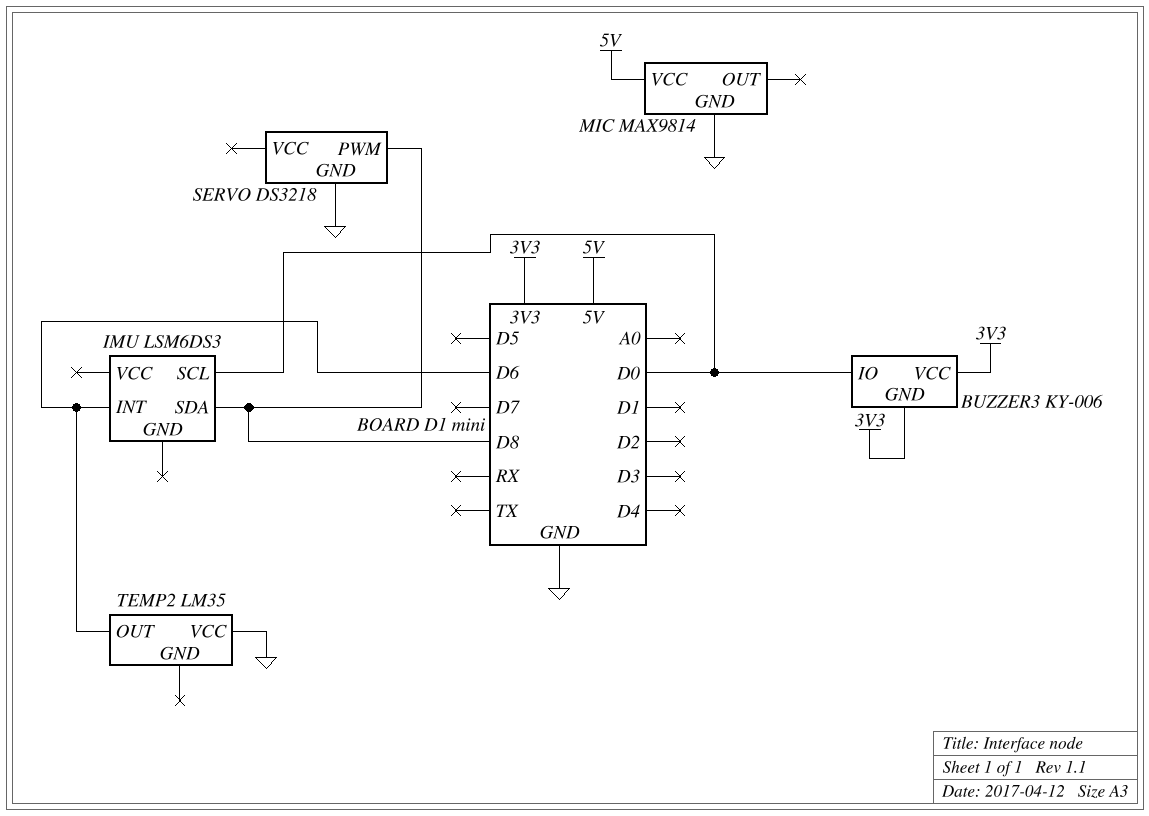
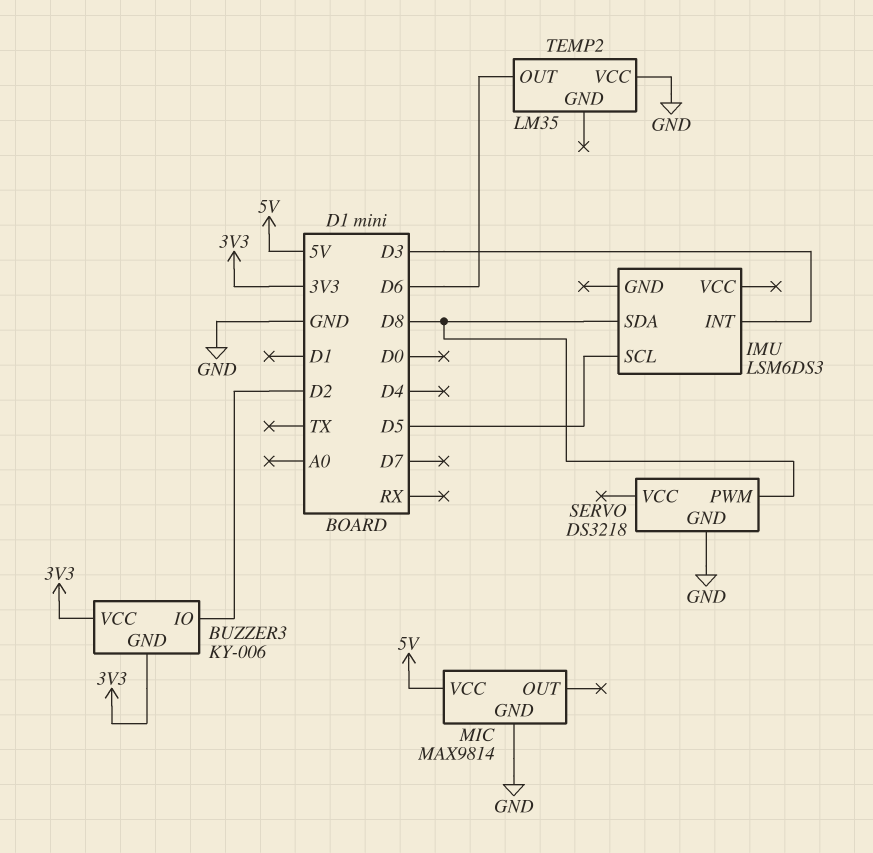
BUZZER3 pin IO: D0 -> D2
IMU pin INT: D6 -> D3
IMU pin SCL: D0 -> D5

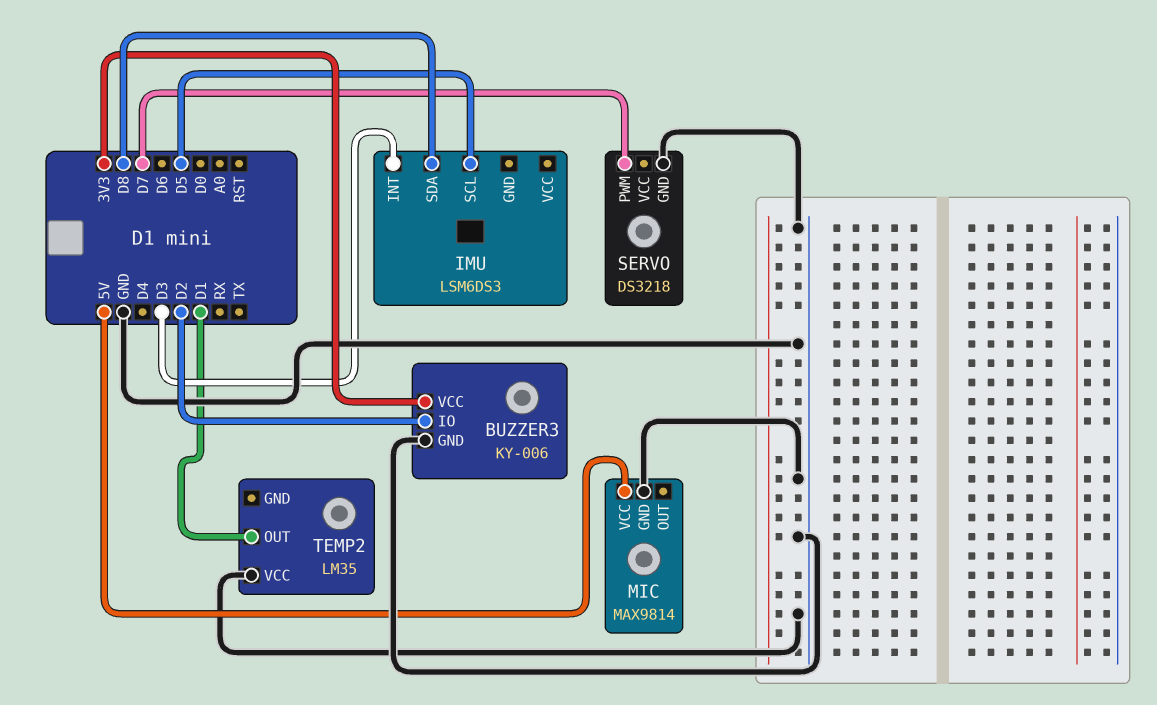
BUZZER3 pin GND: 3V3 -> GND
SERVO pin PWM: D8 -> D7
TEMP2 pin OUT: D6 -> D1

